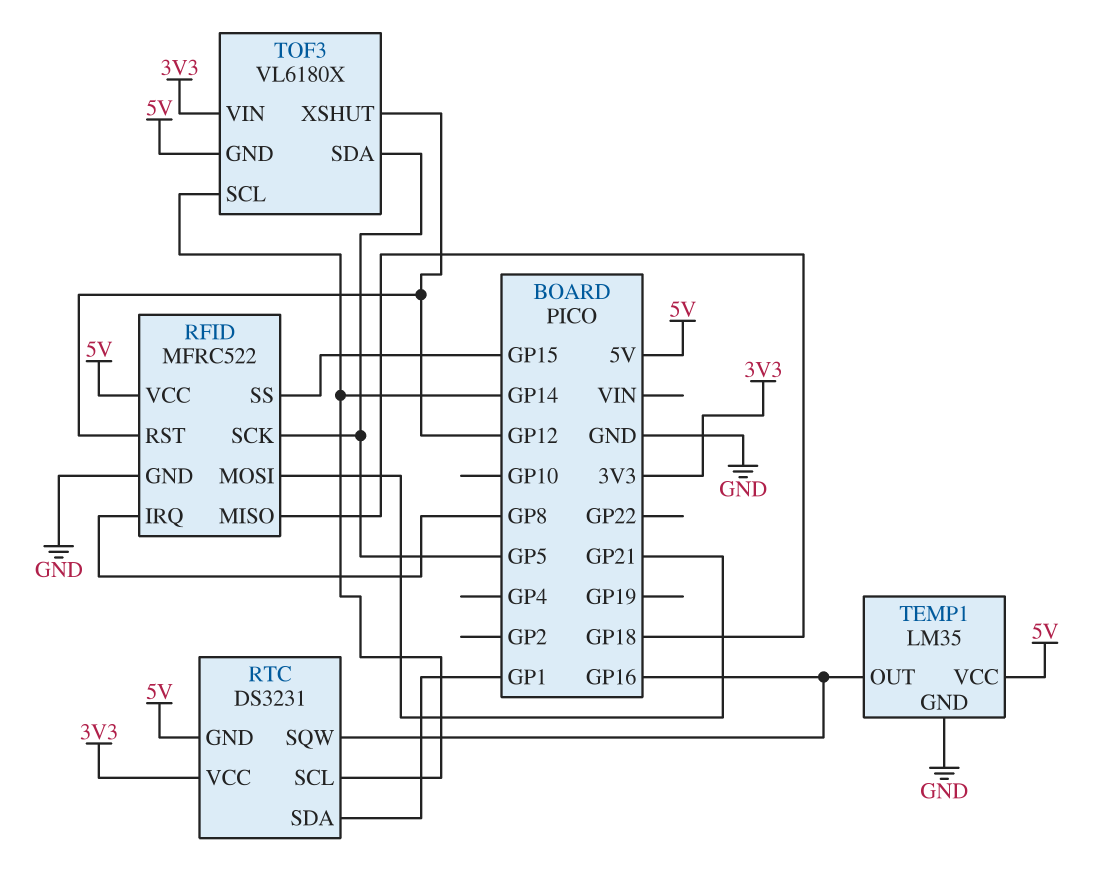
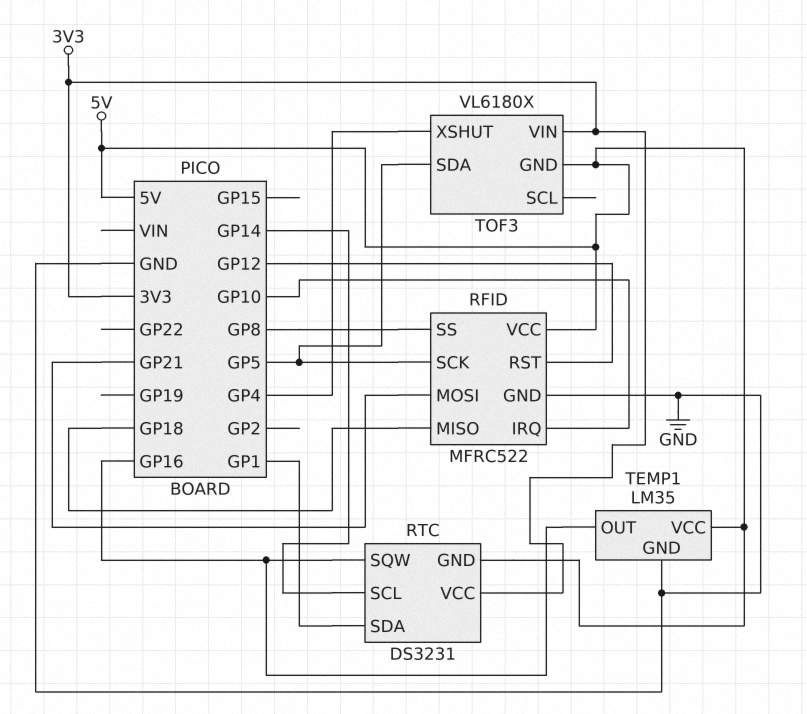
RFID pin IRQ: GP8 -> GP10
RFID pin SS: GP15 -> GP8
TOF3 pin SCL: GP14 -> none
TOF3 pin XSHUT: GP12 -> GP4

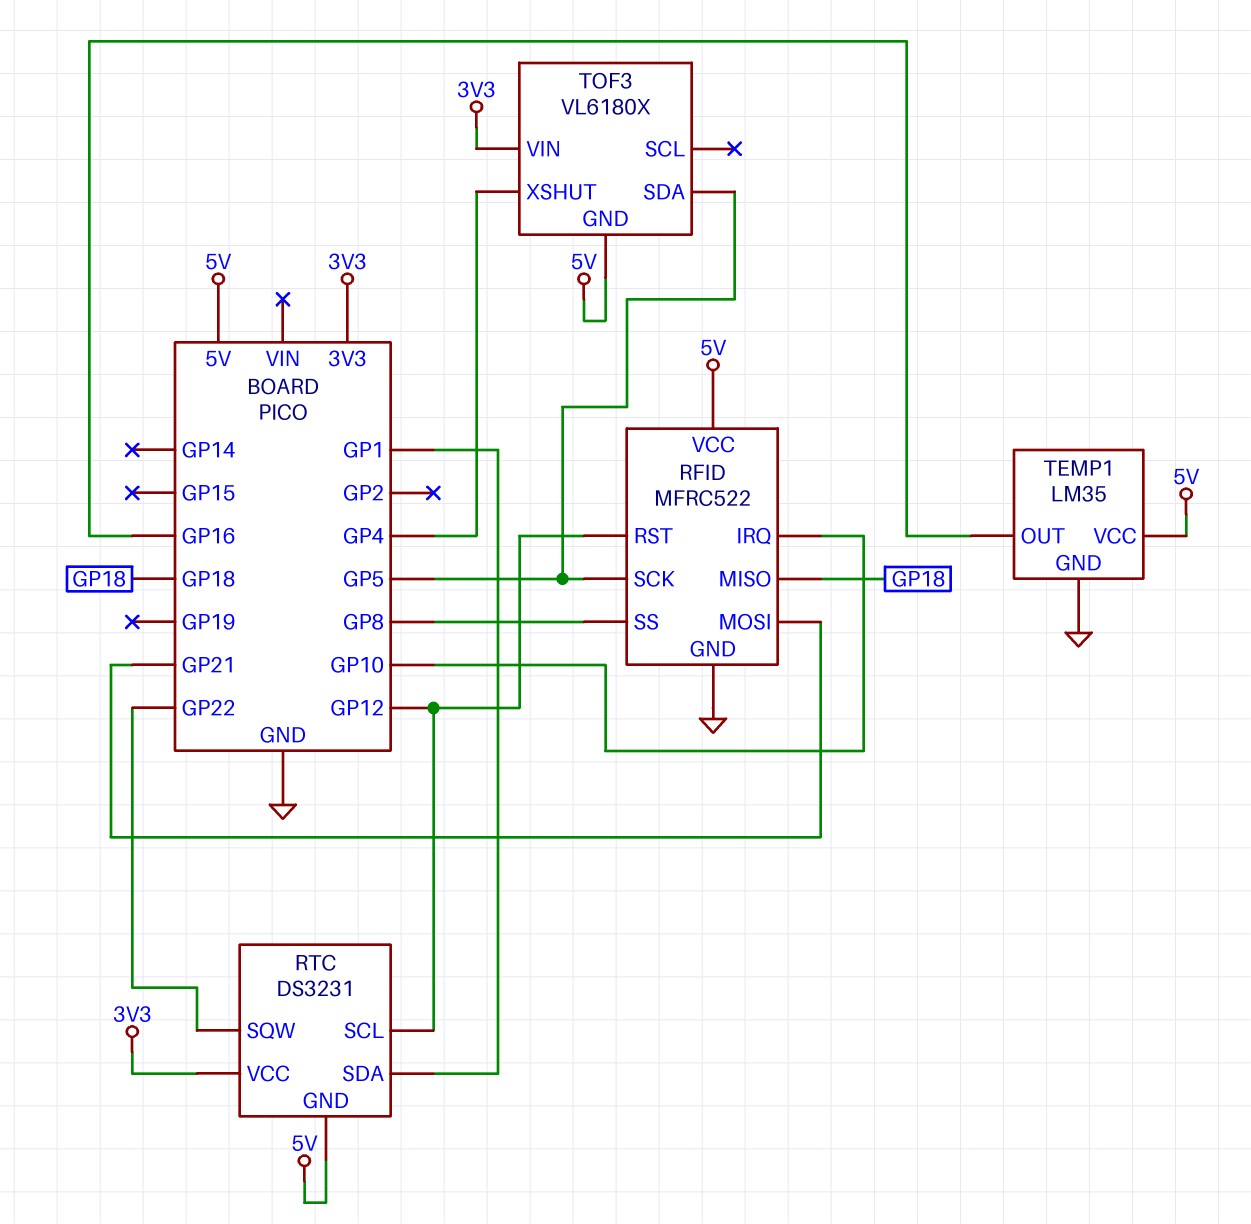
RTC pin SCL: GP14 -> GP12
RTC pin SQW: GP16 -> GP22

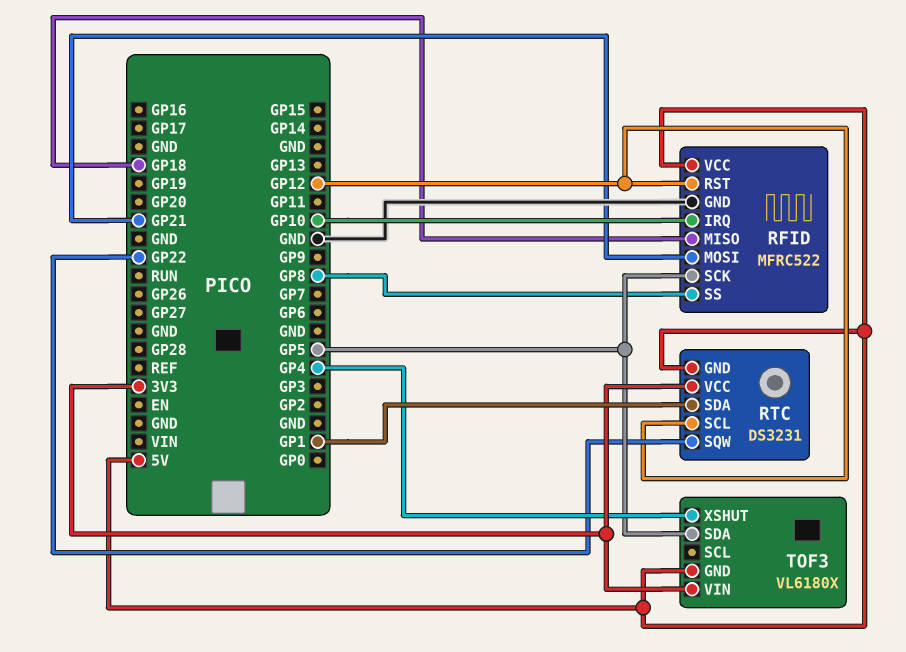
TEMP1: LM35 -> none
TEMP1 pin GND: GND -> none
TEMP1 pin OUT: GP16 -> none
TEMP1 pin VCC: 5V -> none

